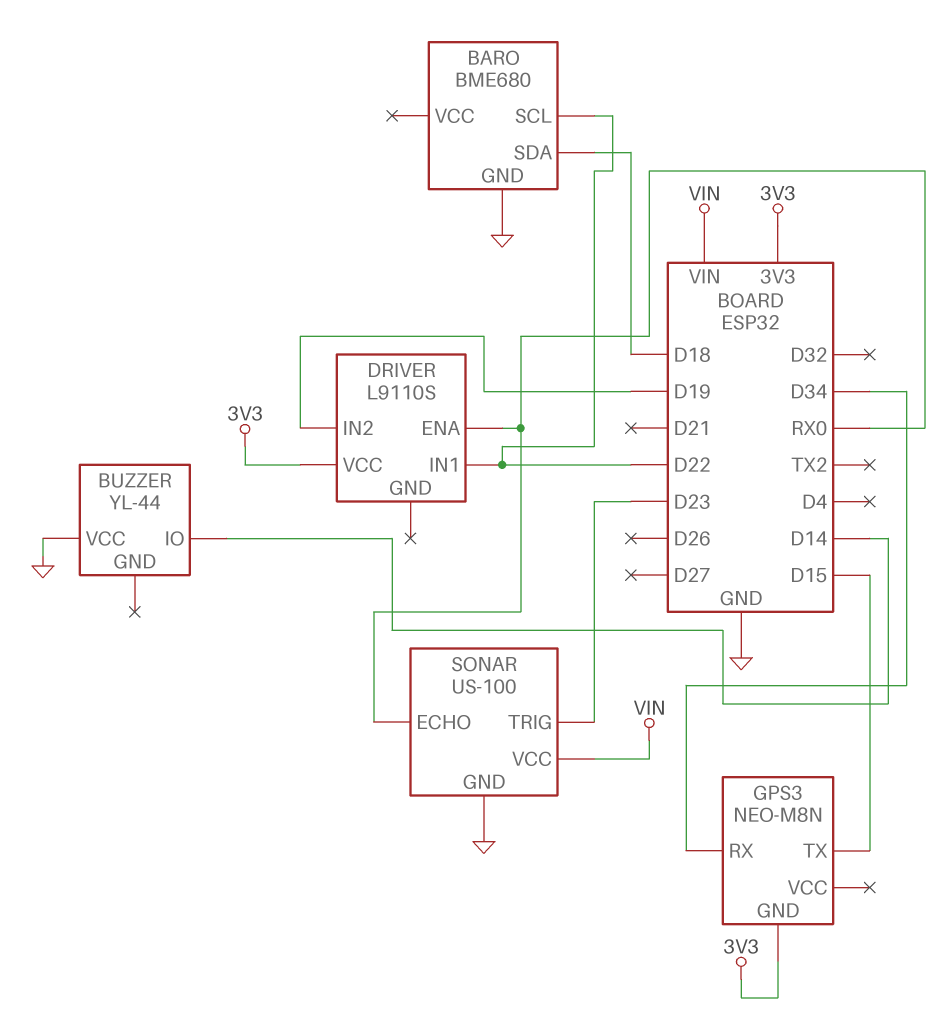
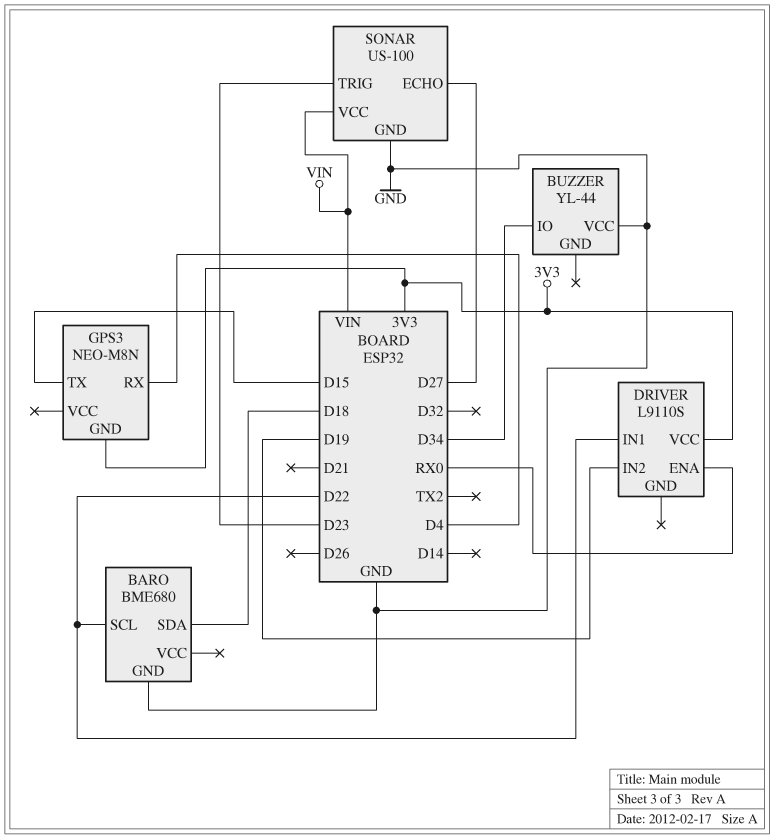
BUZZER pin IO: D14 -> D34
GPS3 pin RX: D34 -> D4
SONAR pin ECHO: RX0 -> D27

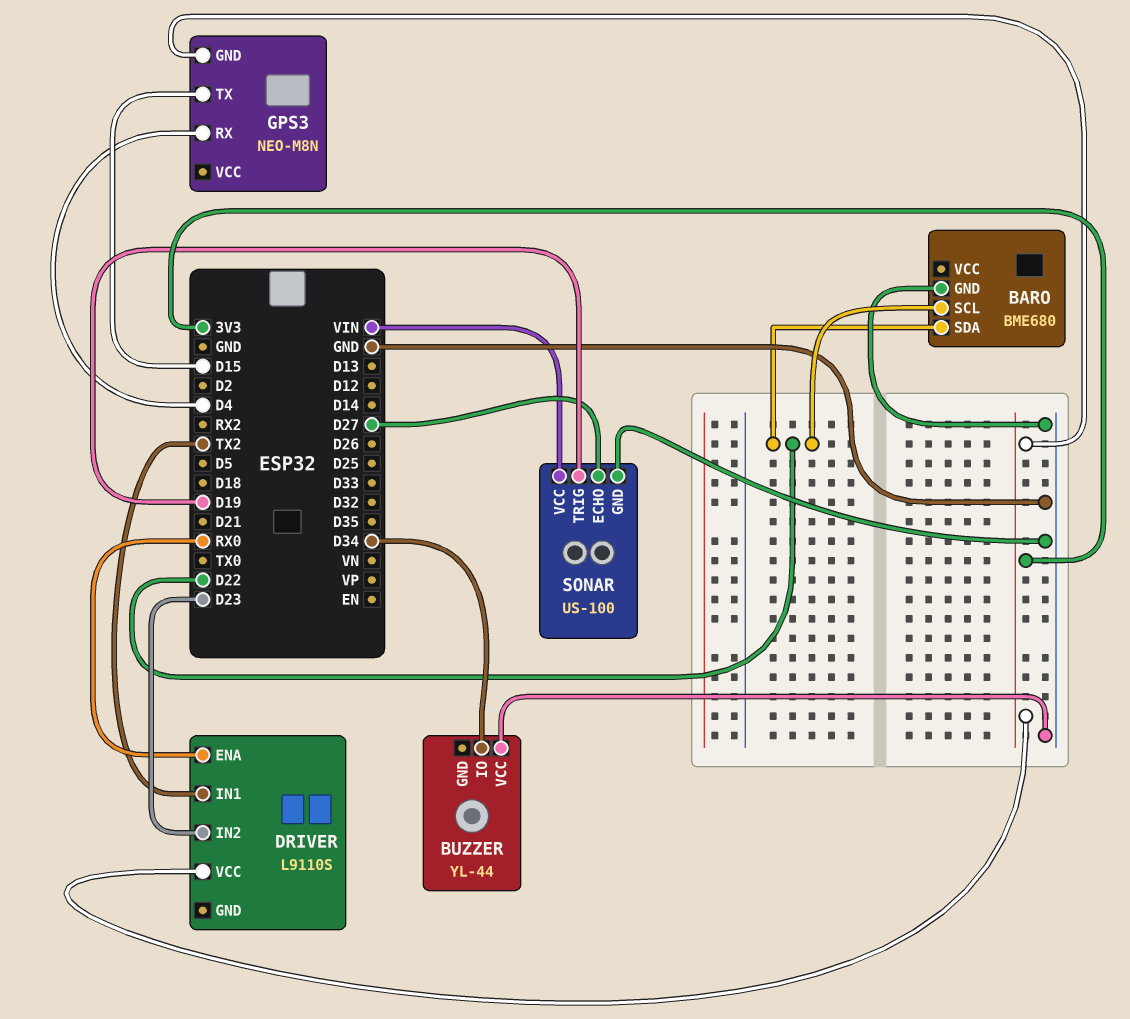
BARO pin SDA: D18 -> D22
DRIVER pin IN1: D22 -> TX2
DRIVER pin IN2: D19 -> D23
SONAR pin TRIG: D23 -> D19

